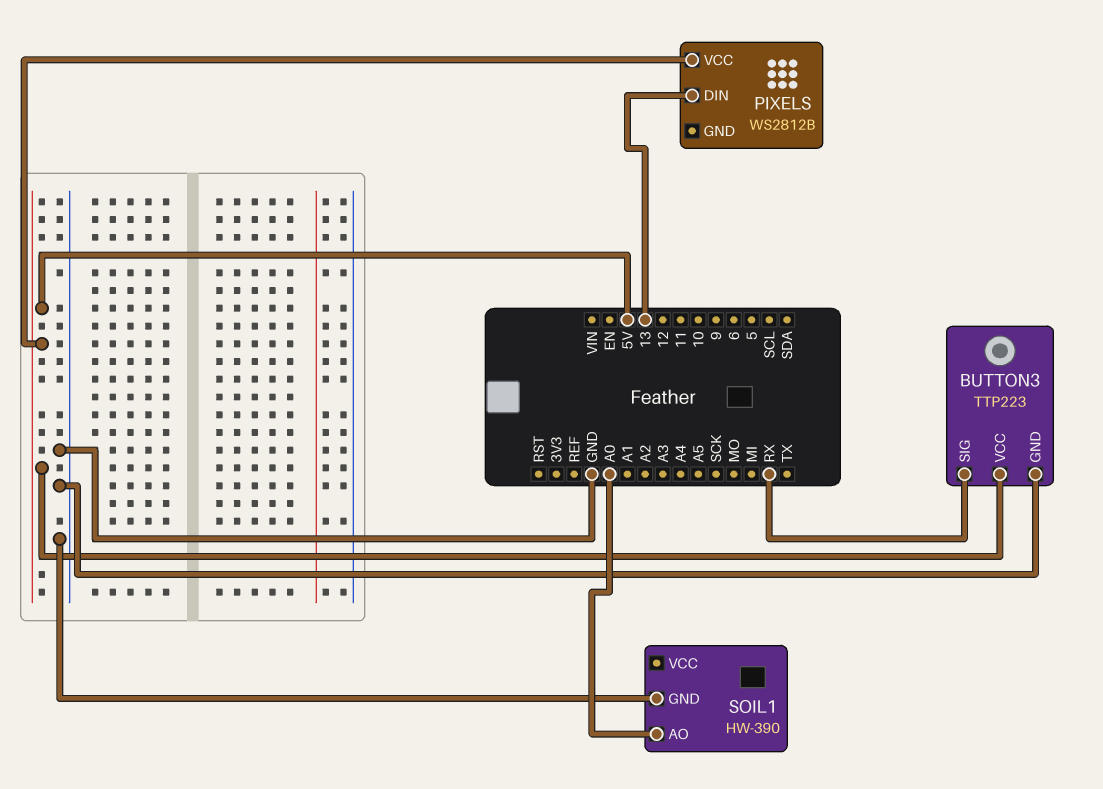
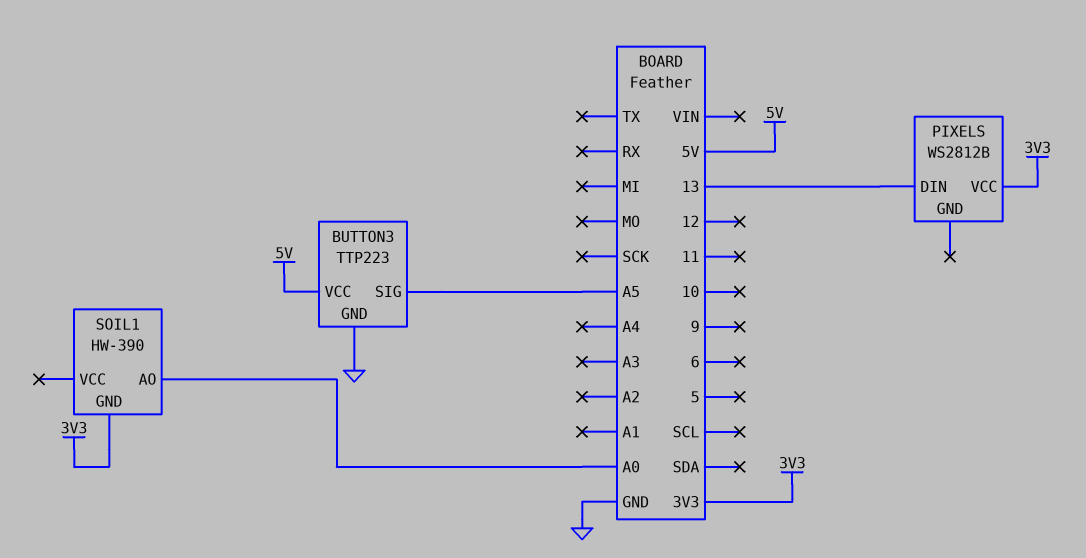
BUTTON3 pin SIG: RX -> A5
PIXELS pin VCC: 5V -> 3V3
SOIL1 pin GND: GND -> 3V3

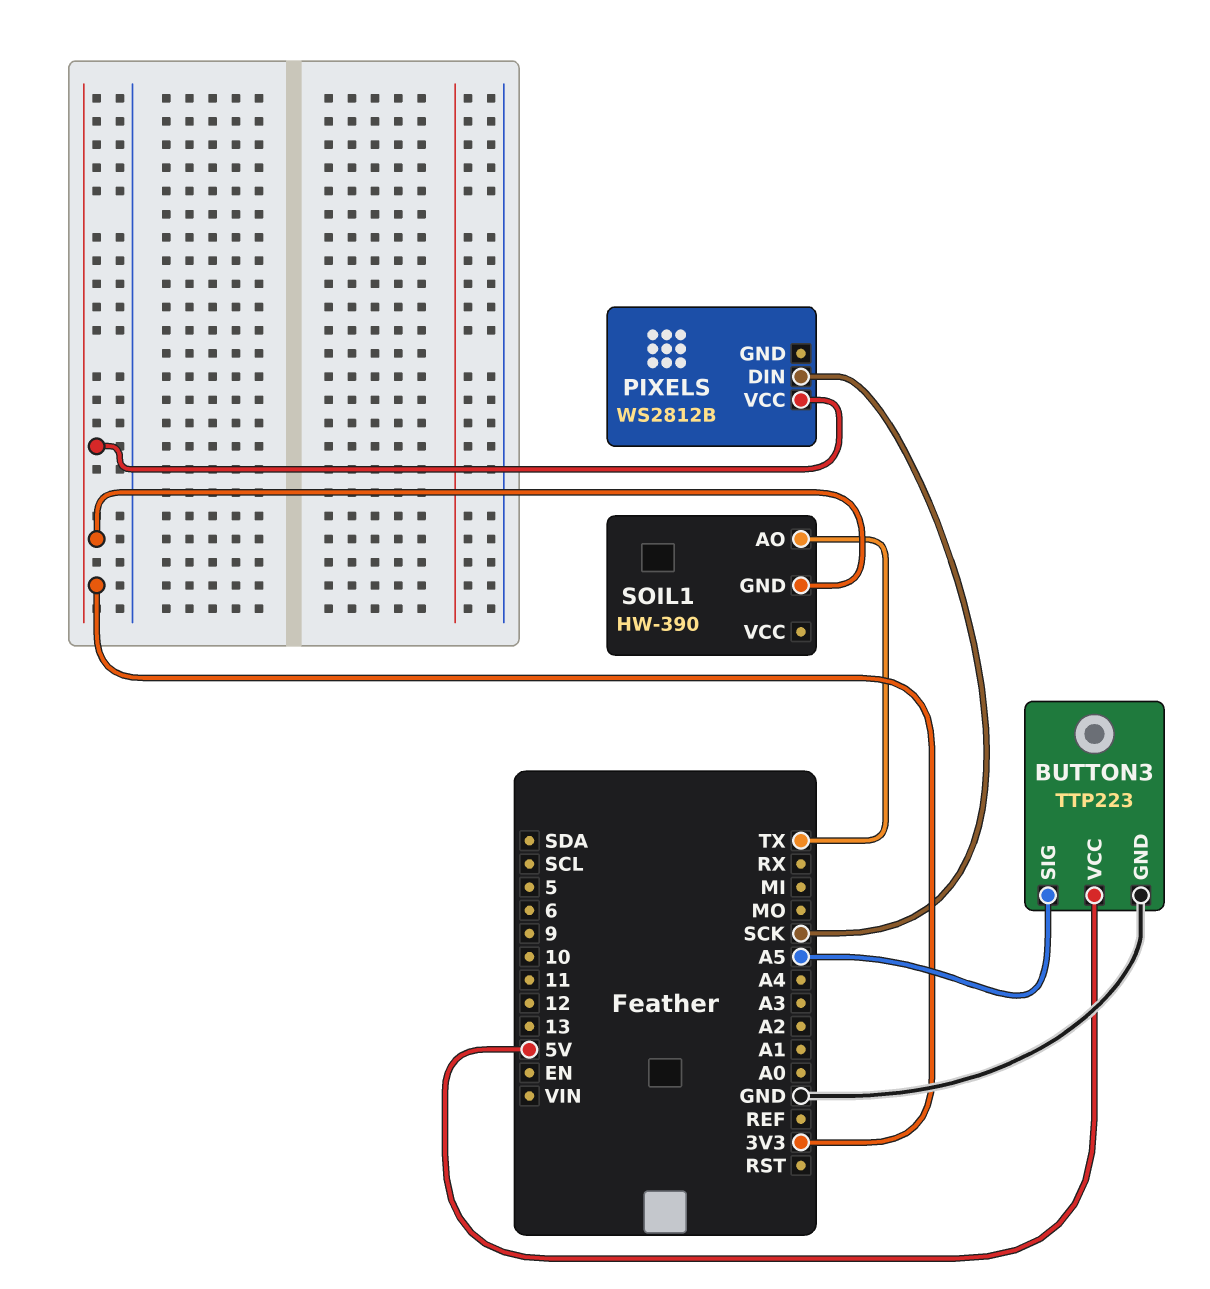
PIXELS pin DIN: 13 -> SCK
SOIL1 pin AO: A0 -> TX

